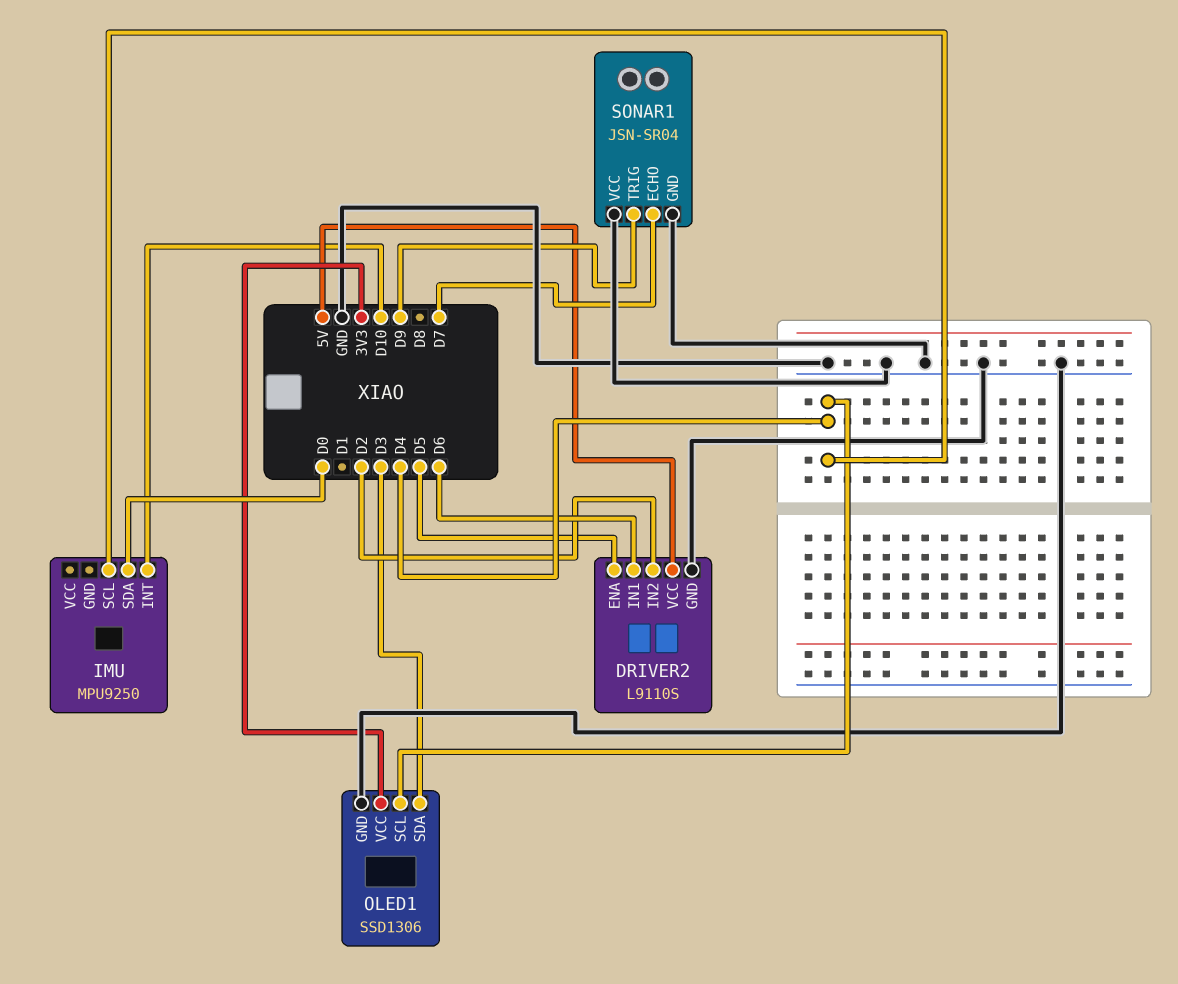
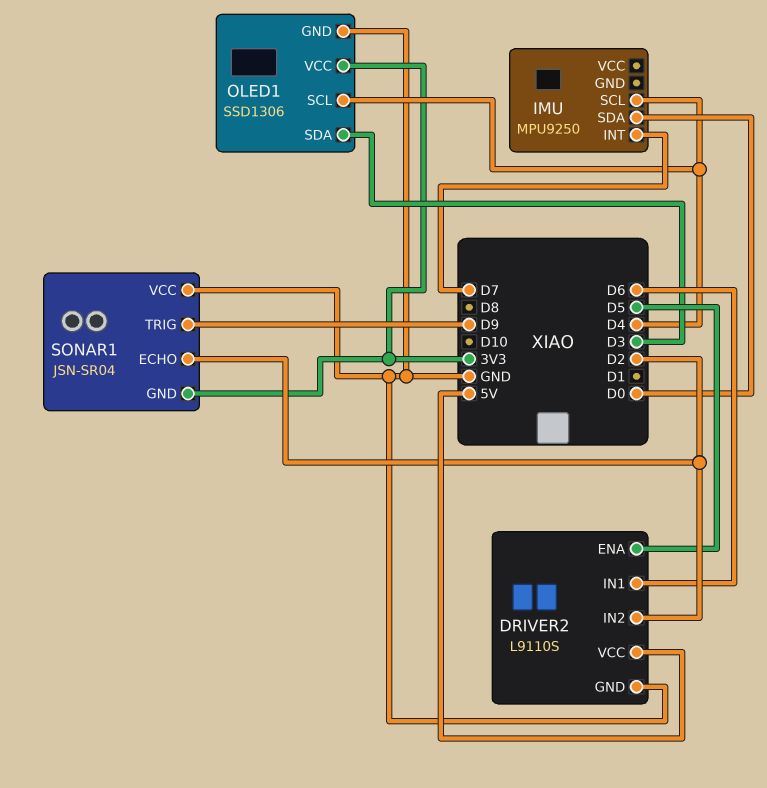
IMU pin INT: D10 -> D7
SONAR1 pin ECHO: D7 -> D2
SONAR1 pin GND: GND -> 3V3

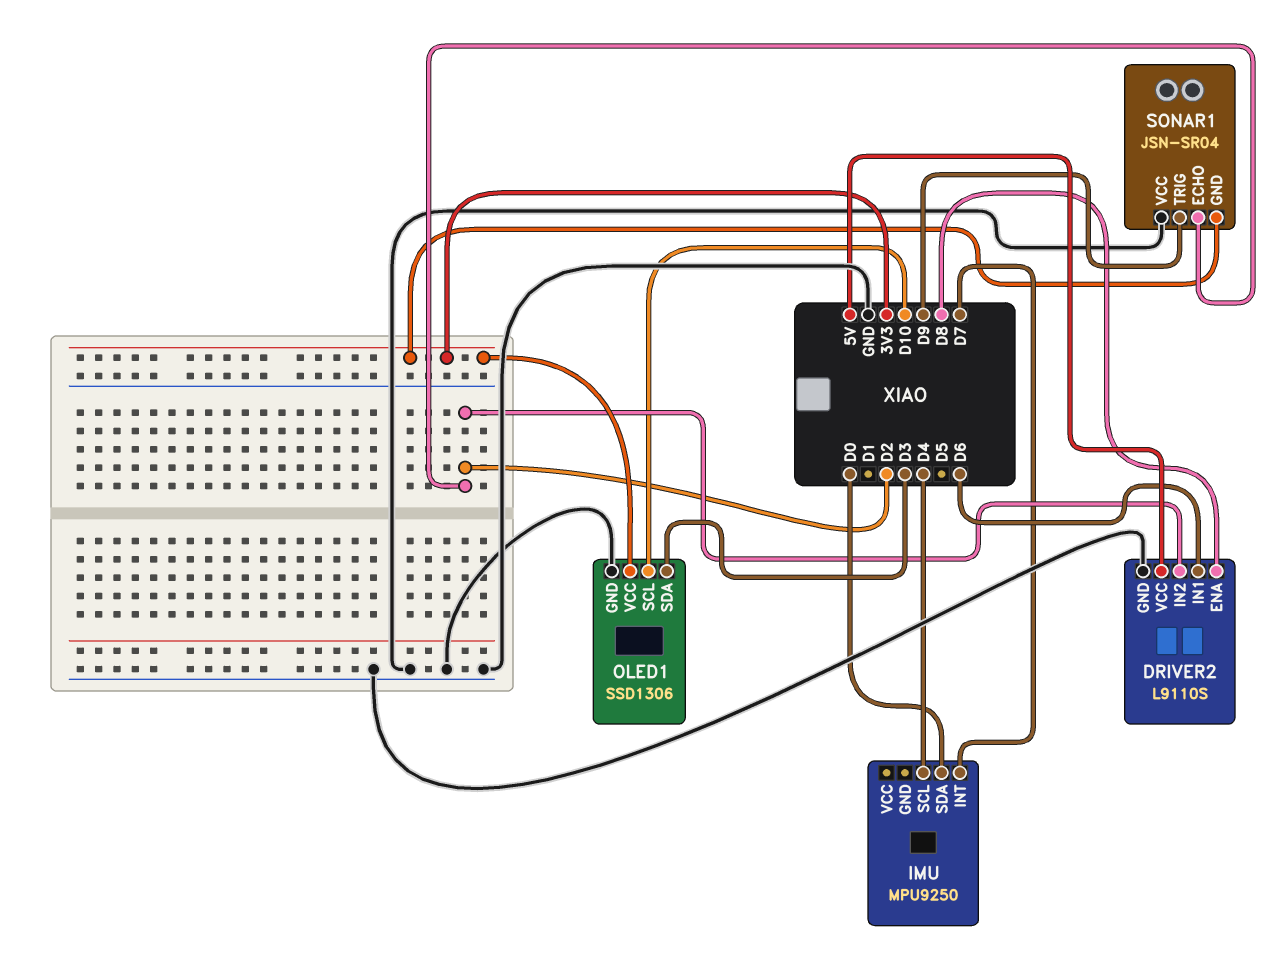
DRIVER2 pin ENA: D5 -> D8
OLED1 pin SCL: D4 -> D10

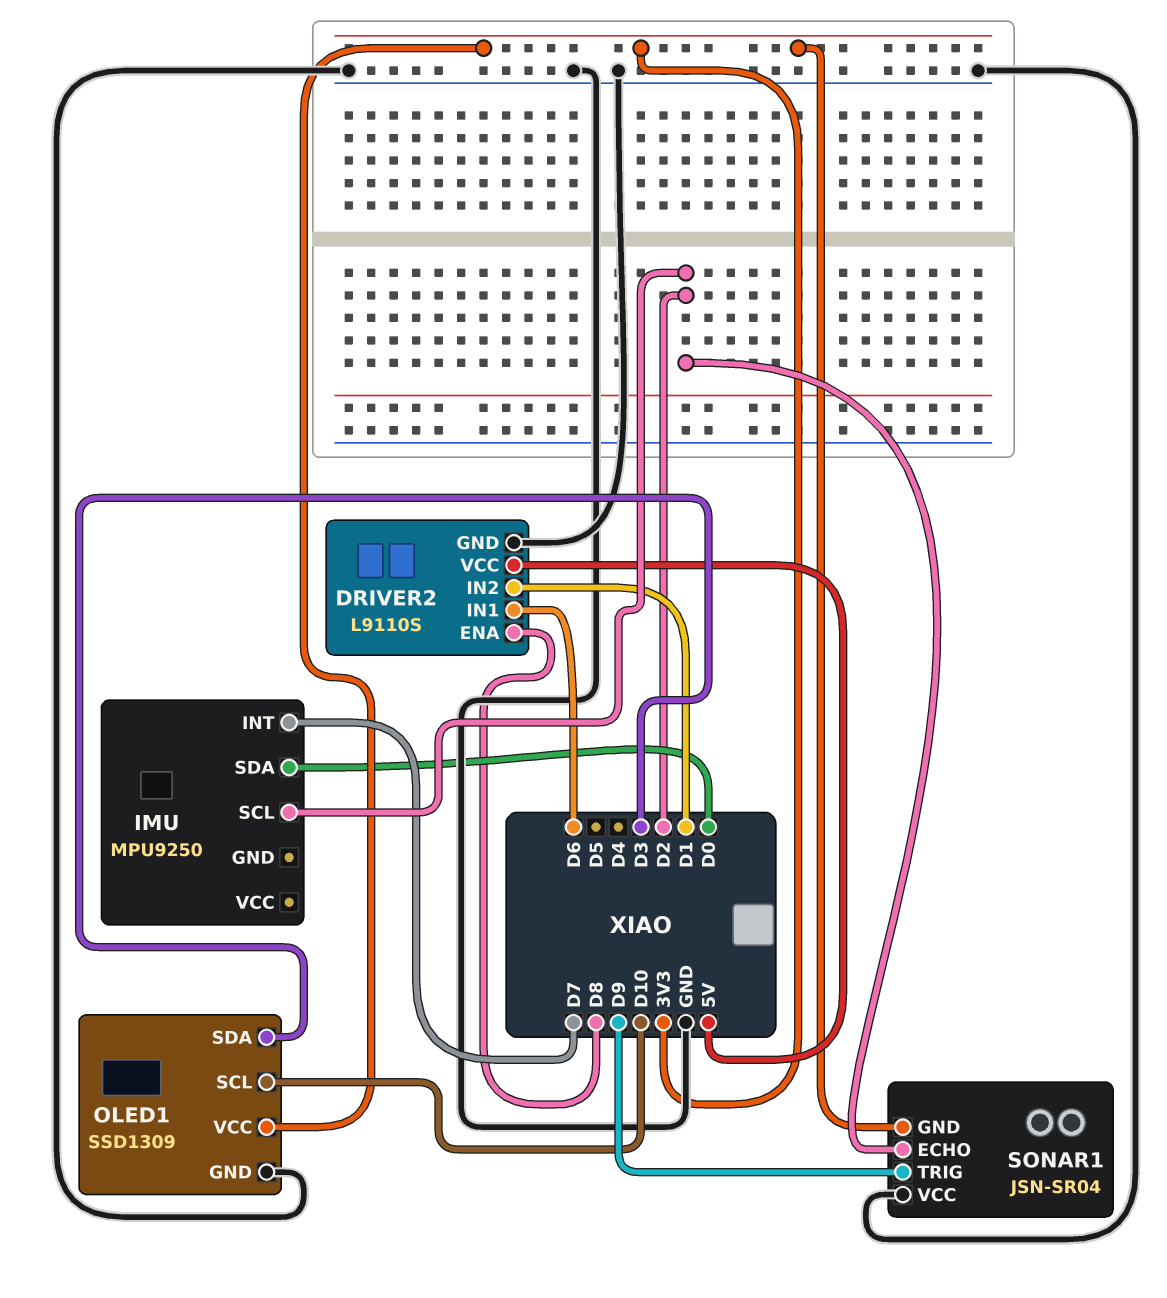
DRIVER2 pin IN2: D2 -> D1
IMU pin SCL: D4 -> D2
OLED1: SSD1306 -> SSD1309

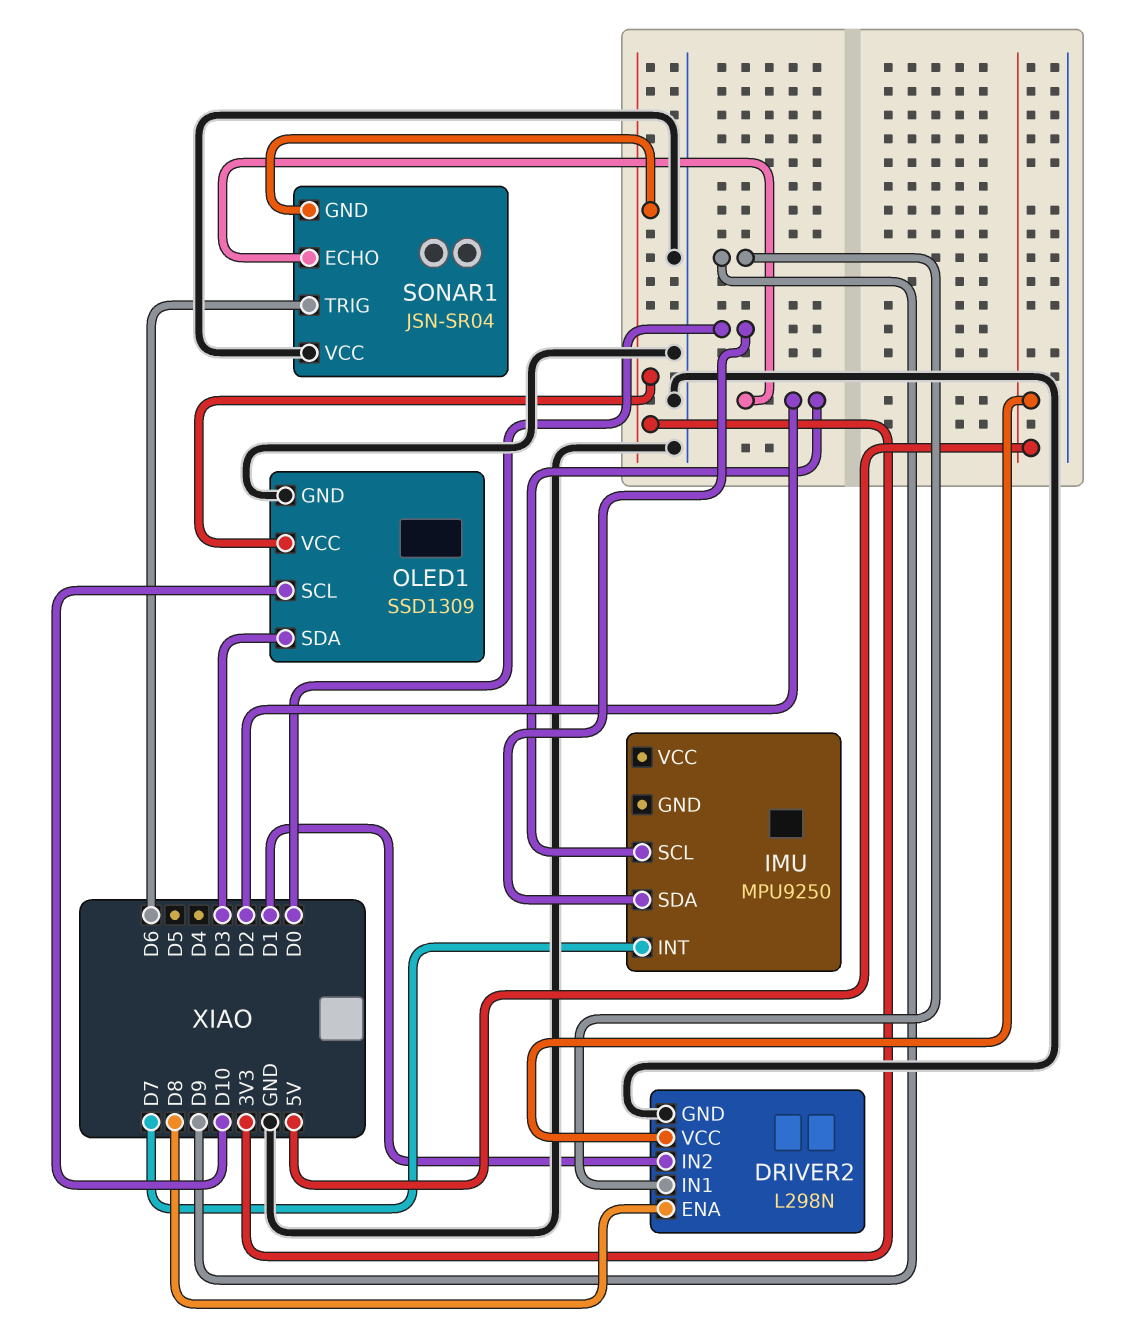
DRIVER2: L9110S -> L298N
DRIVER2 pin IN1: D6 -> D9
SONAR1 pin TRIG: D9 -> D6

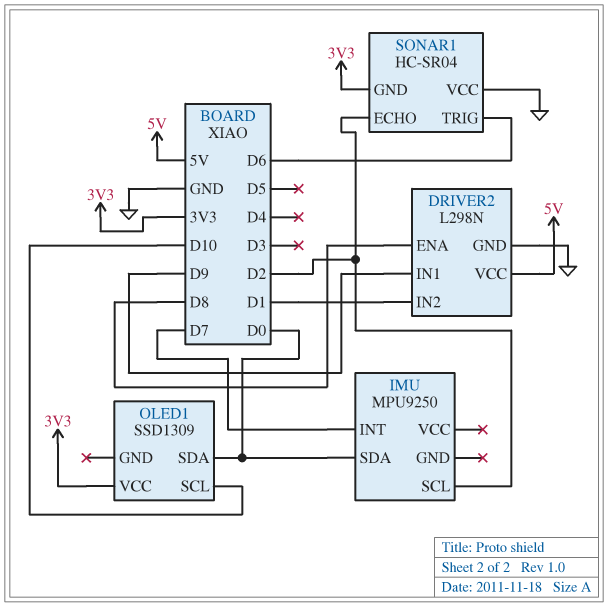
OLED1 pin GND: GND -> none
OLED1 pin SDA: D3 -> D0
SONAR1: JSN-SR04 -> HC-SR04

